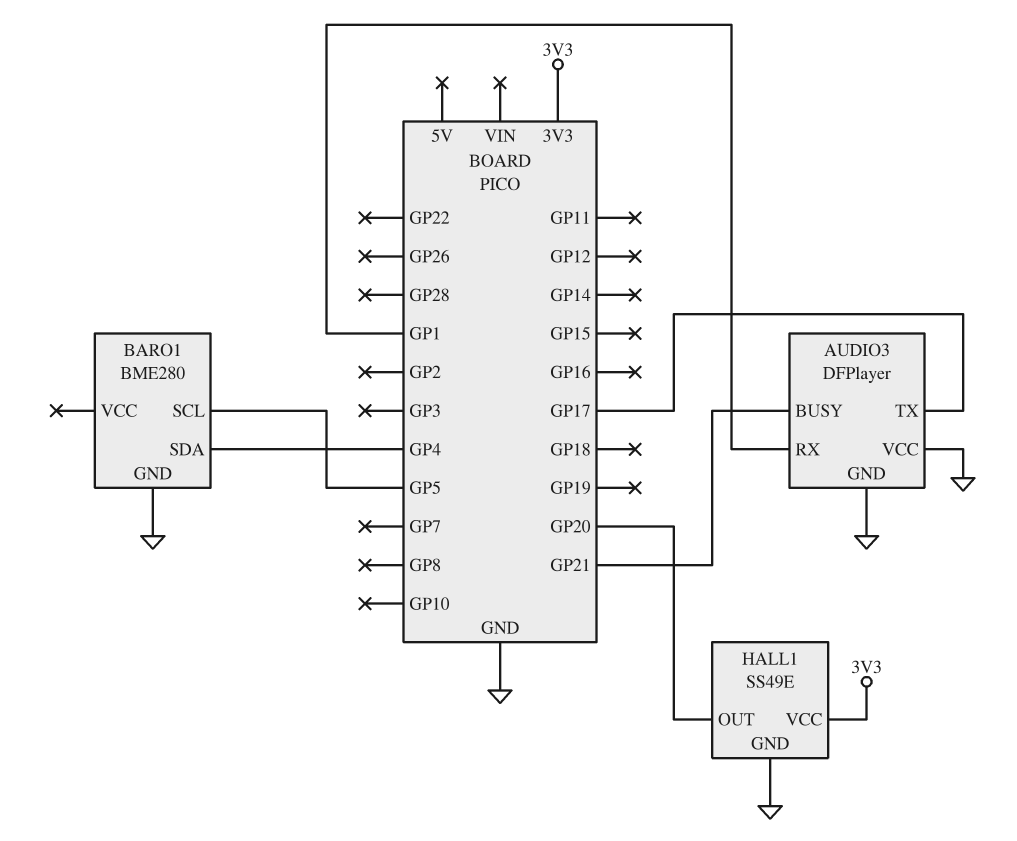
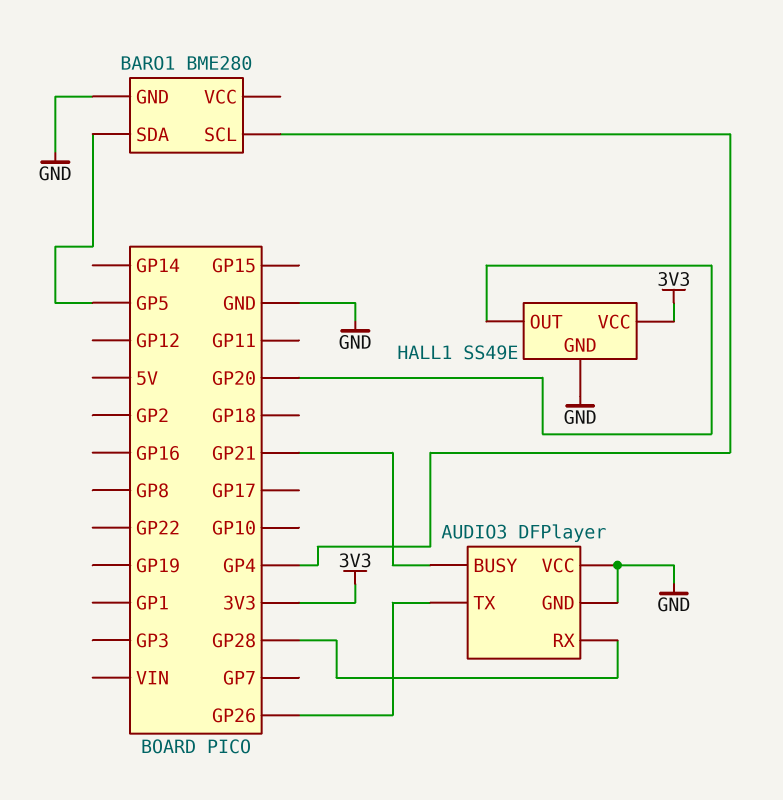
AUDIO3 pin RX: GP1 -> GP28
AUDIO3 pin TX: GP17 -> GP26
BARO1 pin SCL: GP5 -> GP4
BARO1 pin SDA: GP4 -> GP5

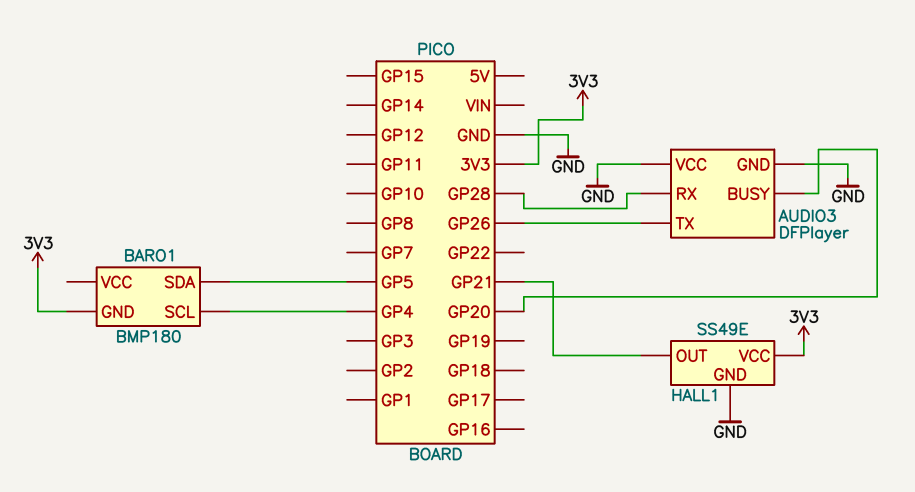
AUDIO3 pin BUSY: GP21 -> GP20
BARO1: BME280 -> BMP180
BARO1 pin GND: GND -> 3V3
HALL1 pin OUT: GP20 -> GP21

